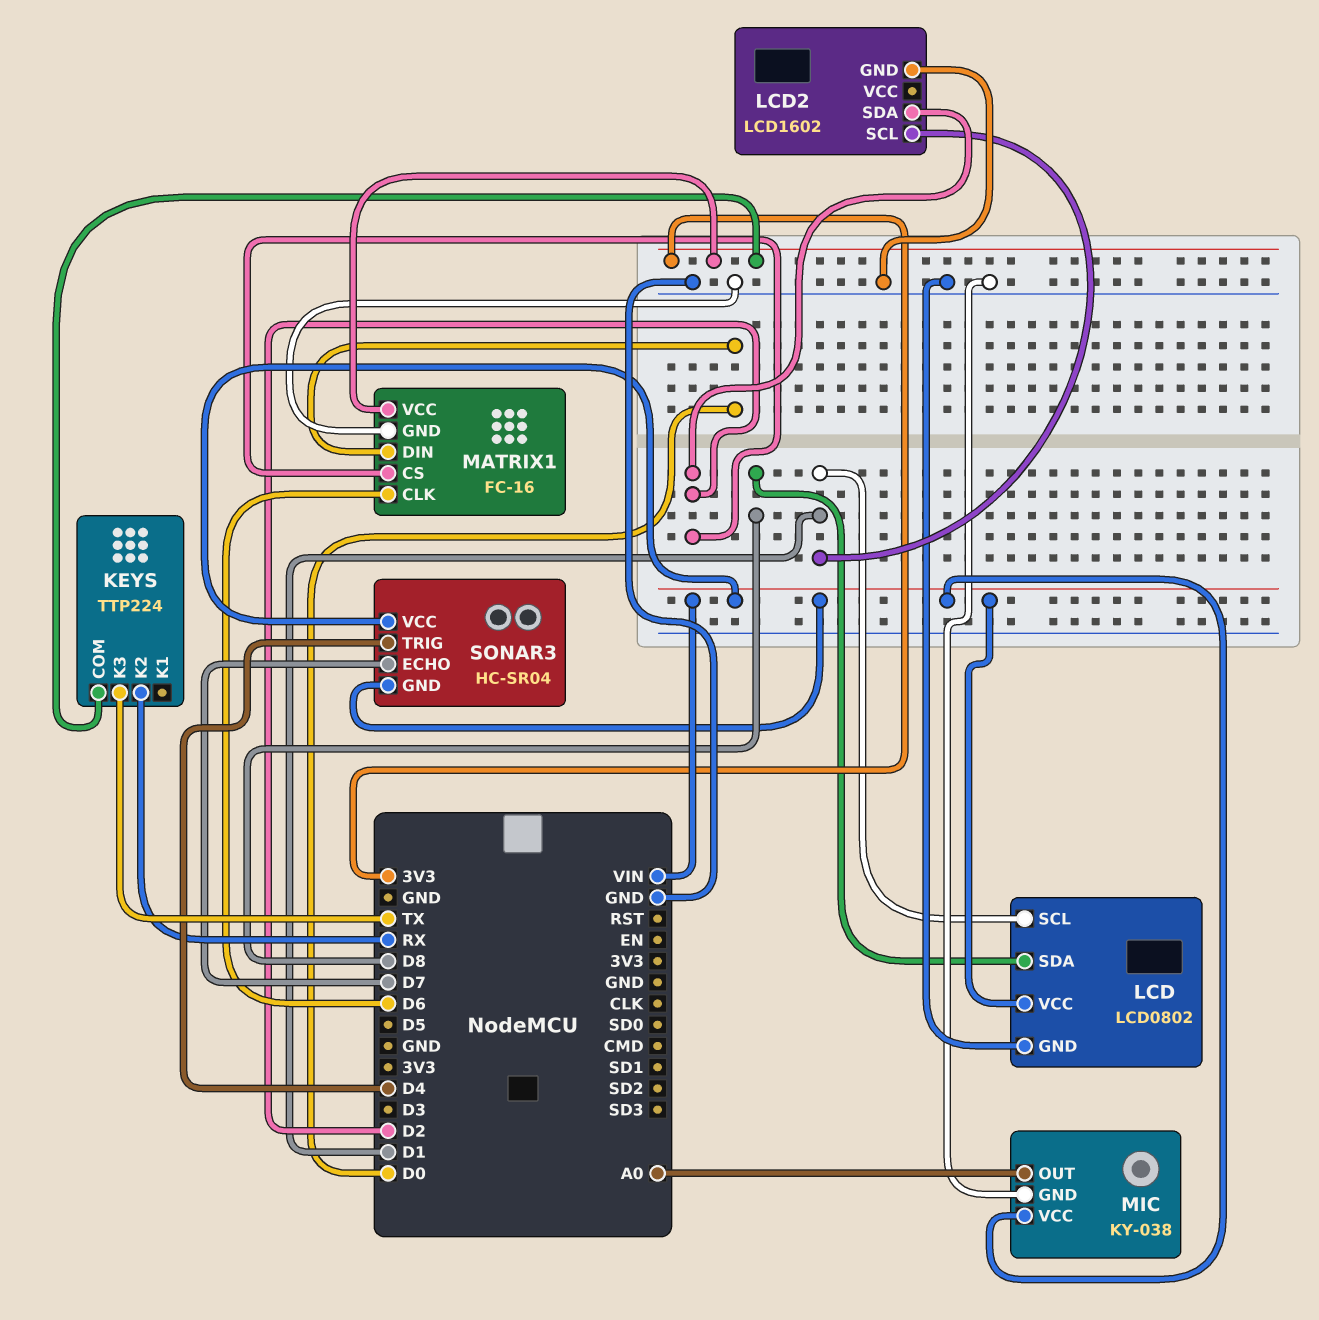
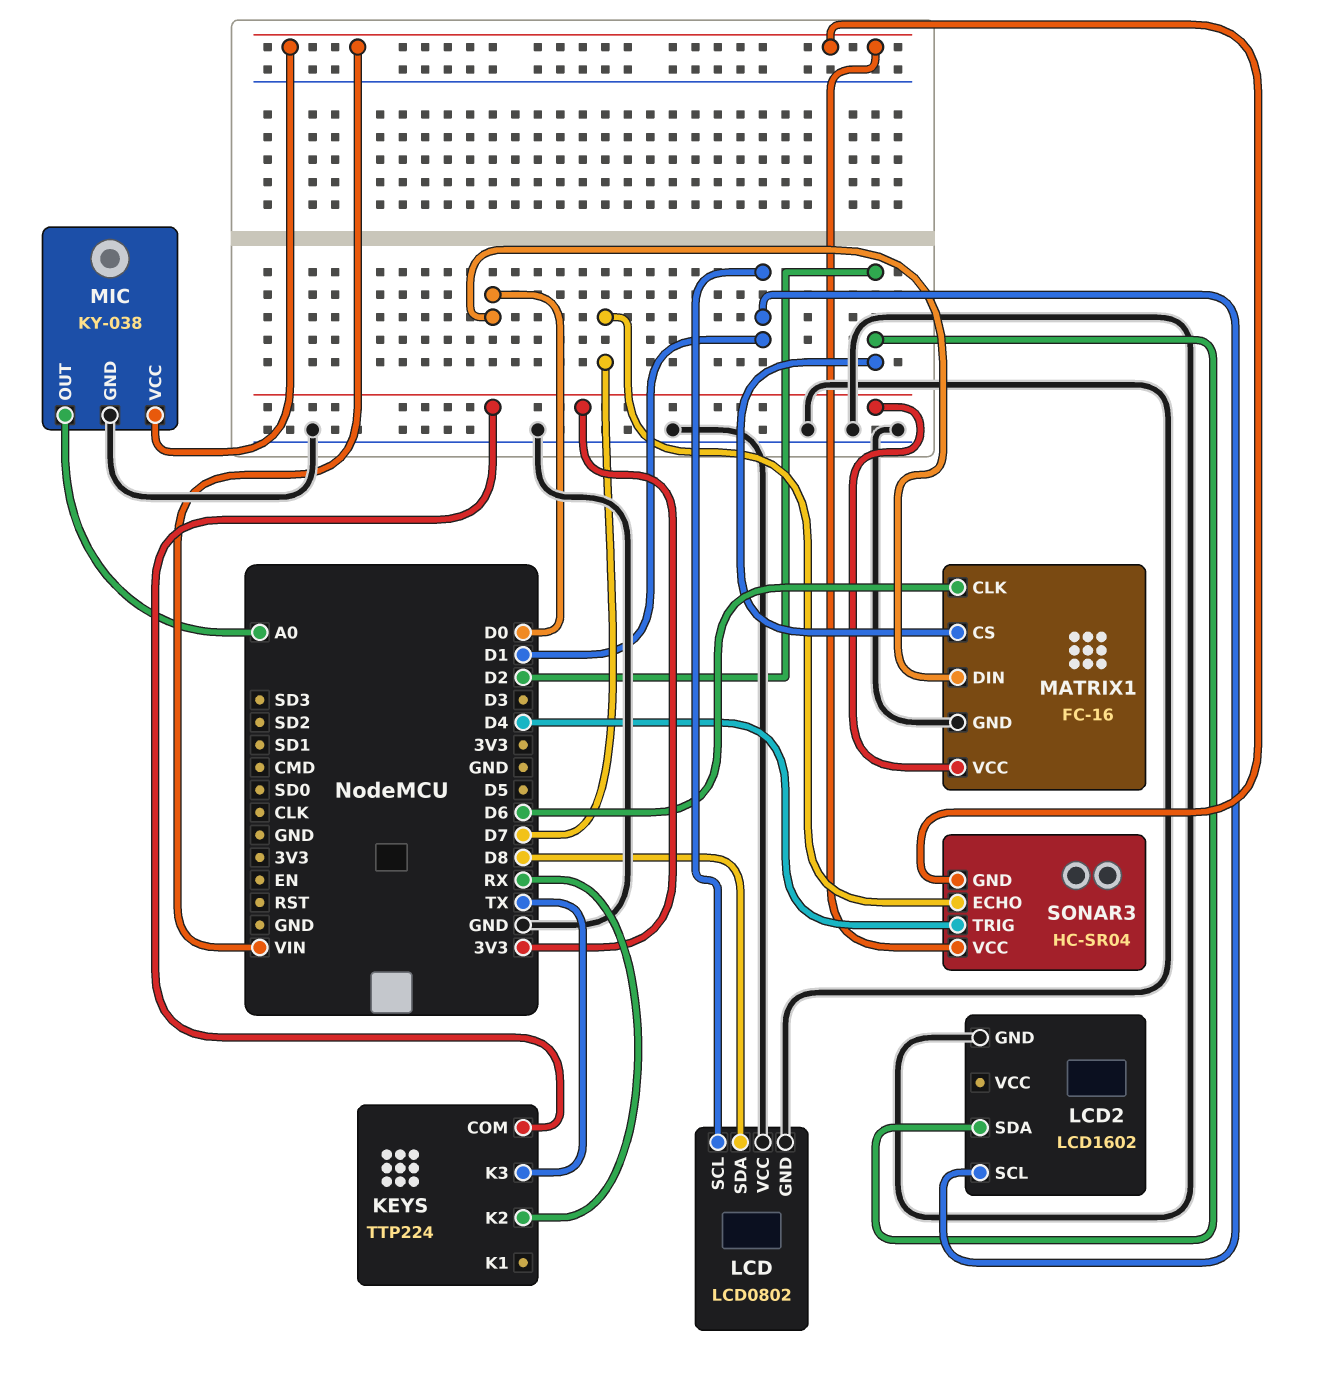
LCD pin VCC: VIN -> GND

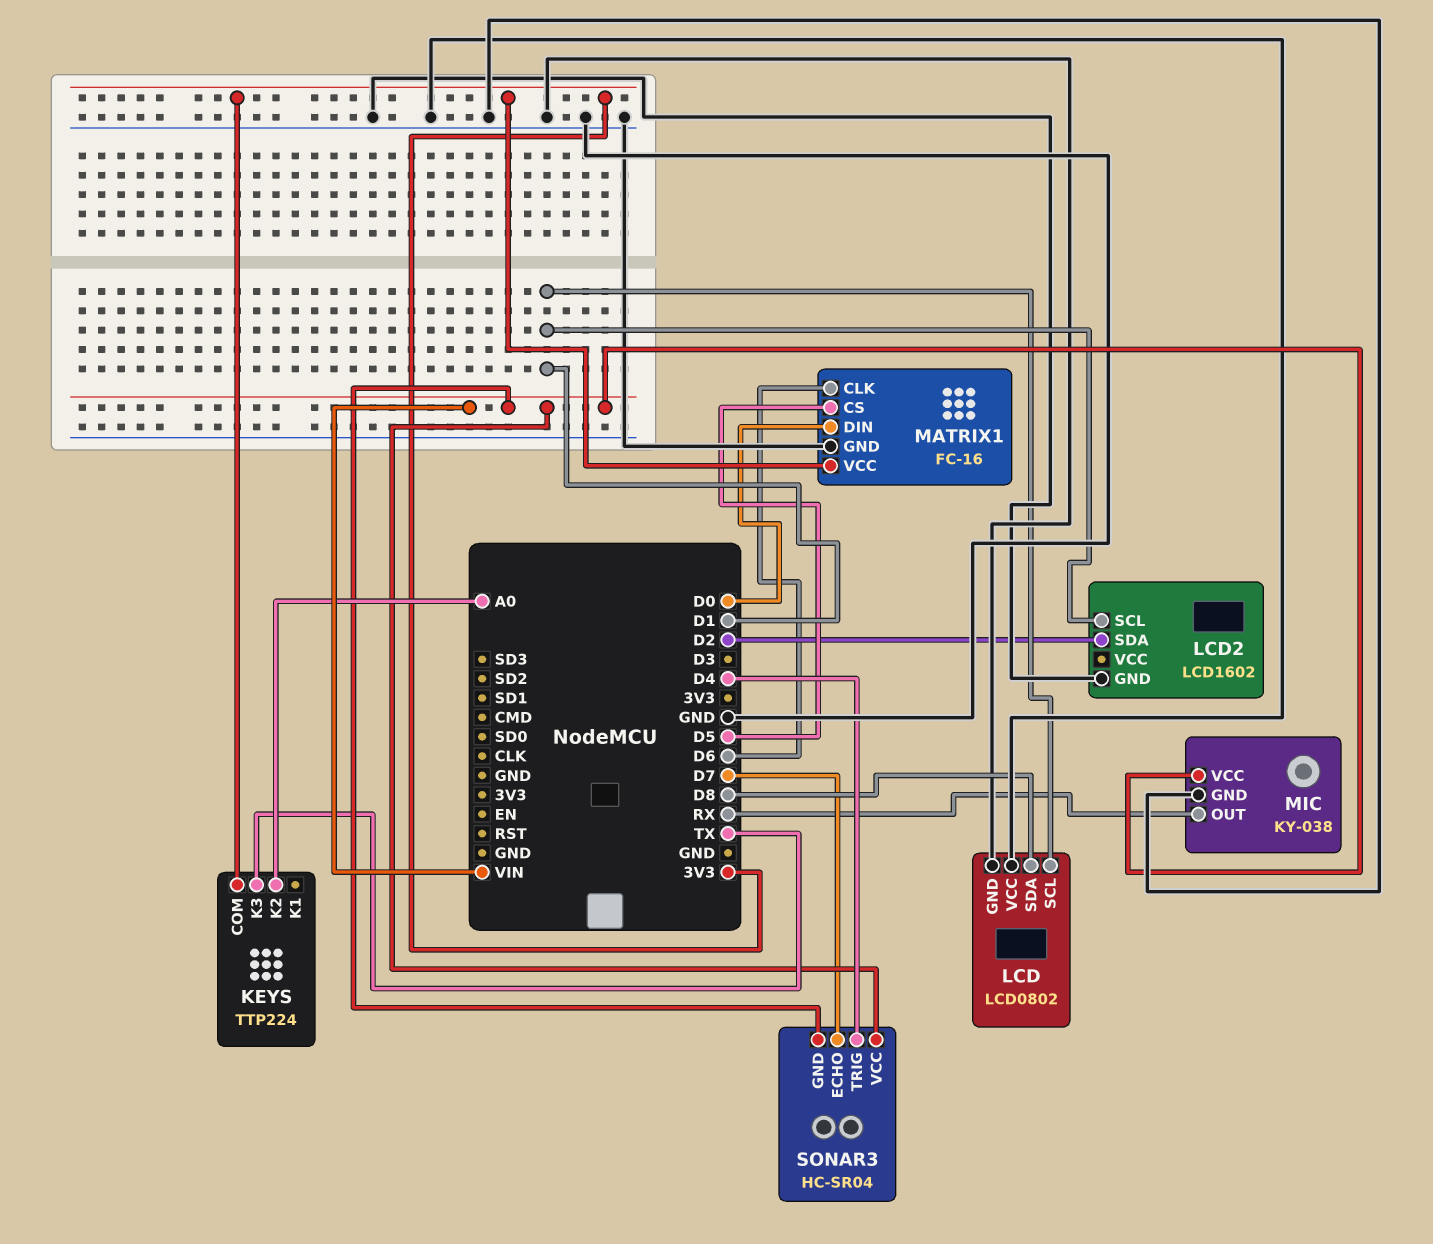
KEYS pin K2: RX -> A0
MATRIX1 pin CS: D2 -> D5
MIC pin OUT: A0 -> RX

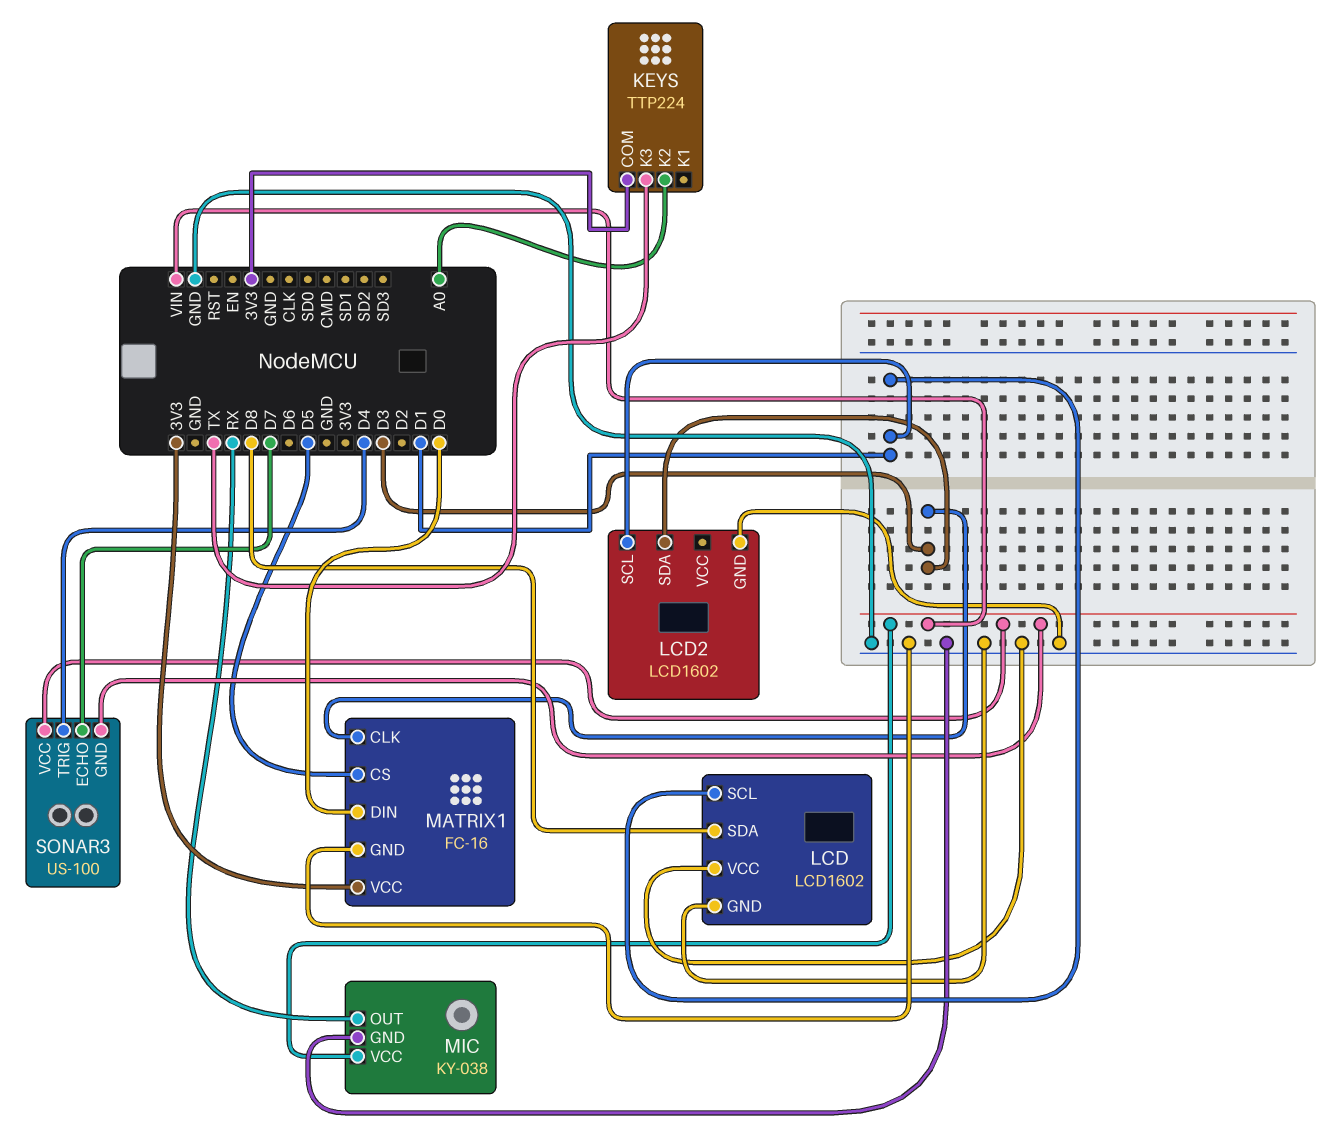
LCD: LCD0802 -> LCD1602
LCD2 pin SDA: D2 -> D3
MATRIX1 pin CLK: D6 -> D3
SONAR3: HC-SR04 -> US-100

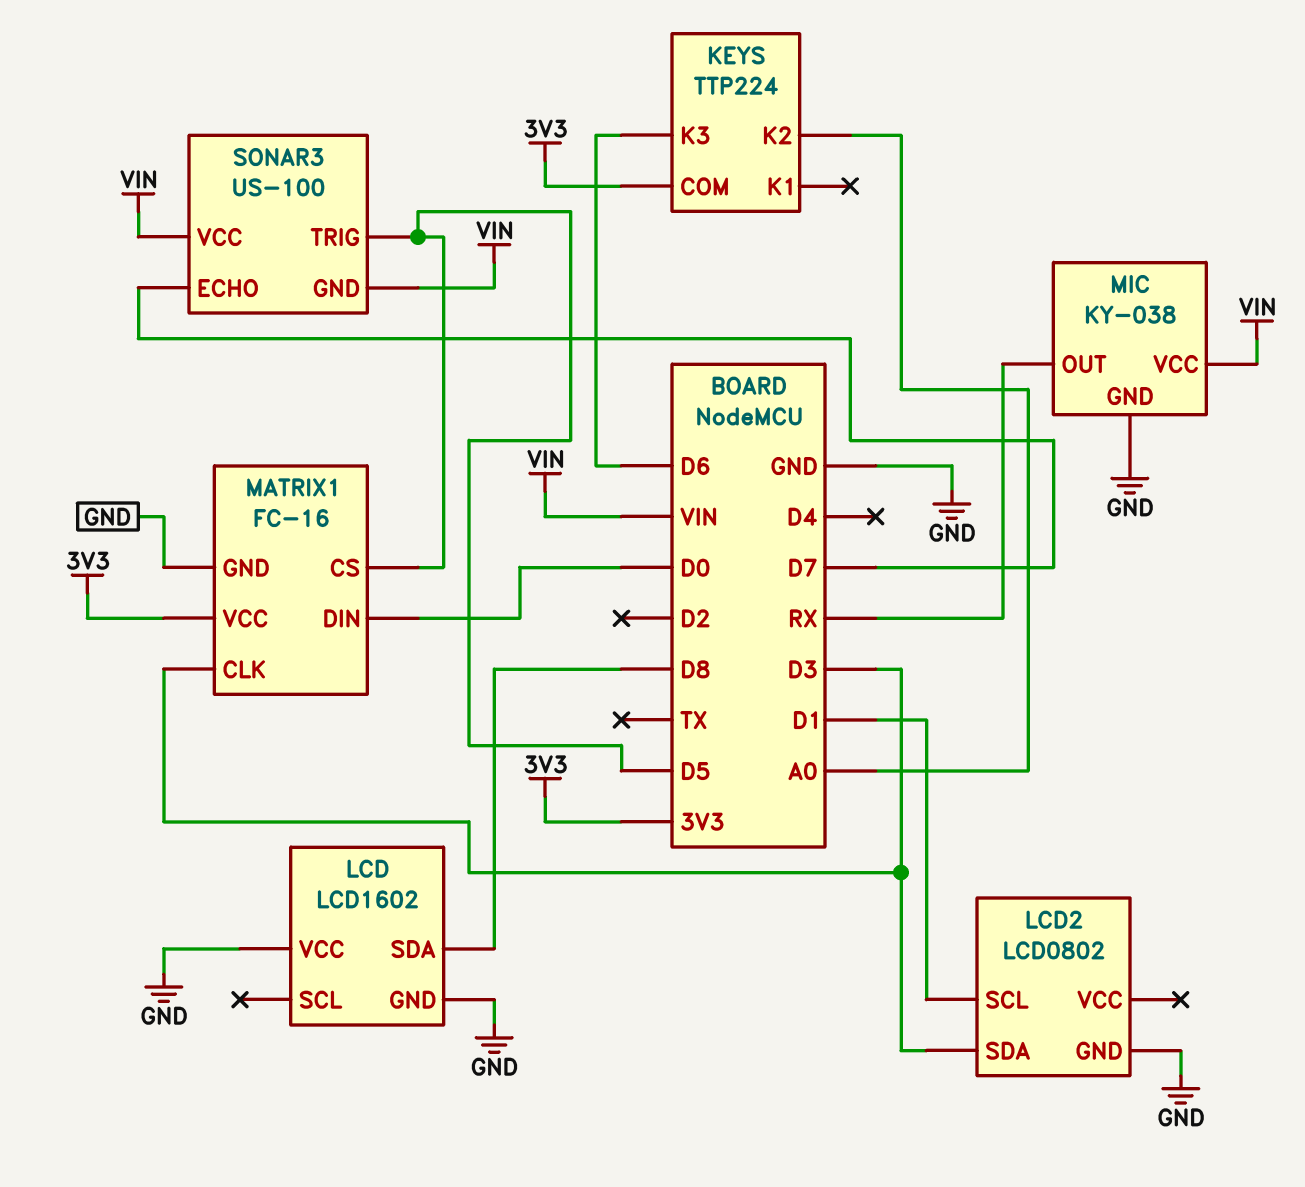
KEYS pin K3: TX -> D6
LCD pin SCL: D1 -> none
LCD2: LCD1602 -> LCD0802
SONAR3 pin TRIG: D4 -> D5

